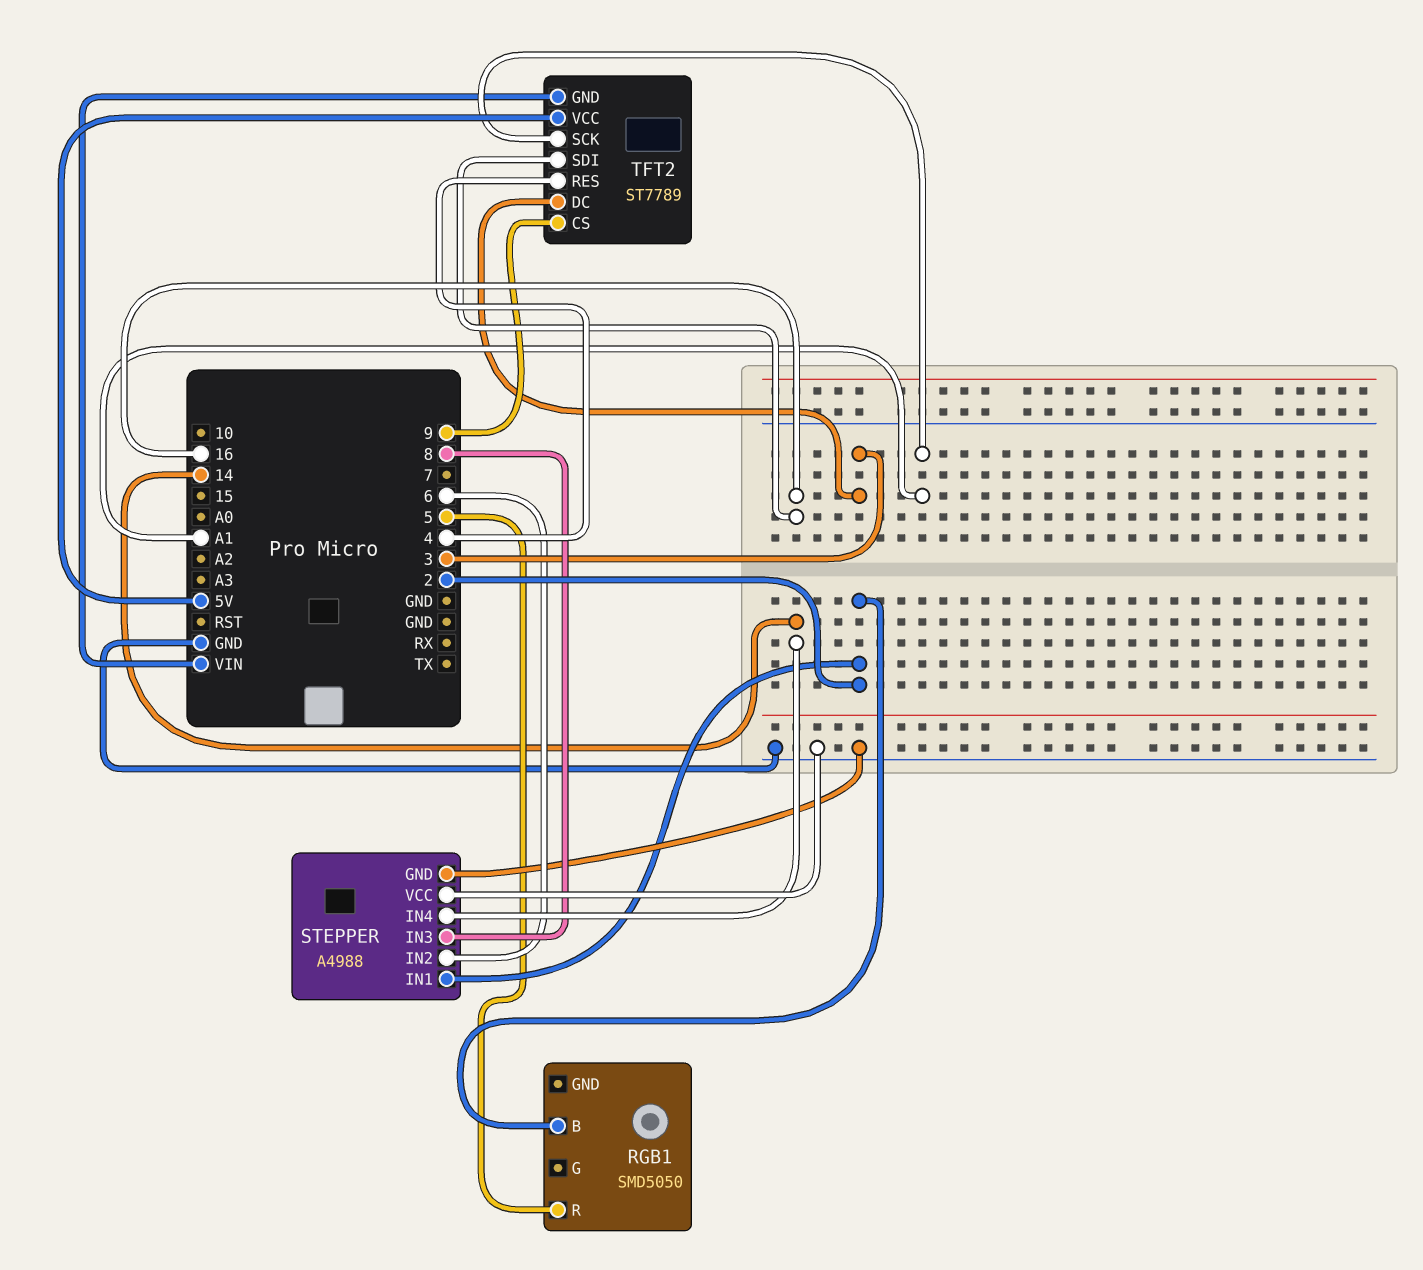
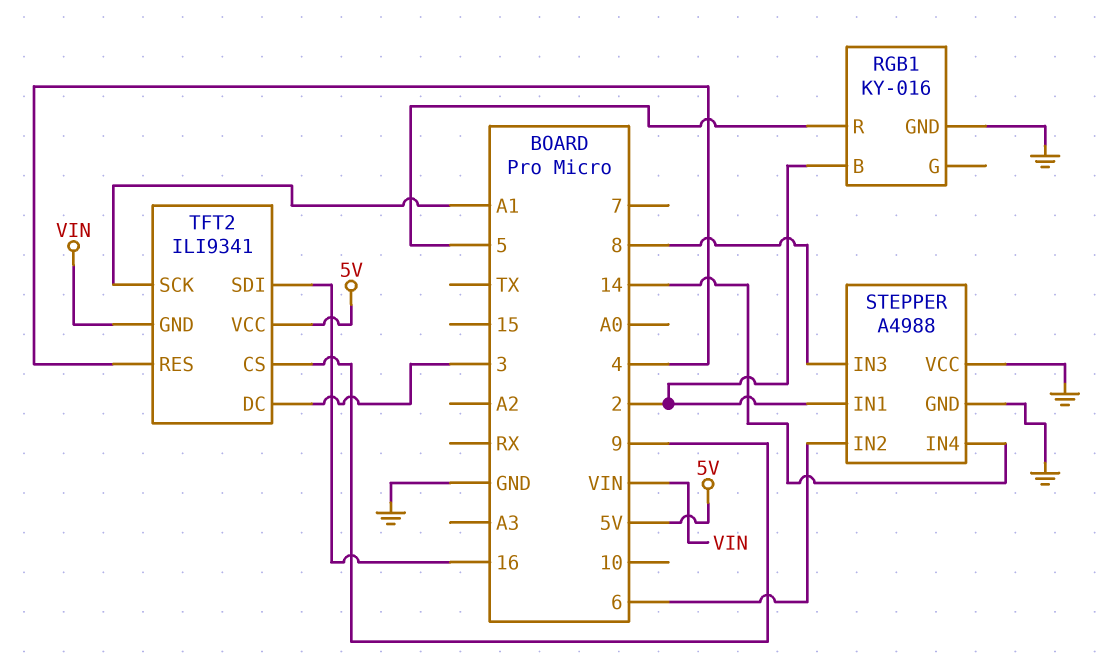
RGB1: SMD5050 -> KY-016
RGB1 pin GND: none -> GND
TFT2: ST7789 -> ILI9341

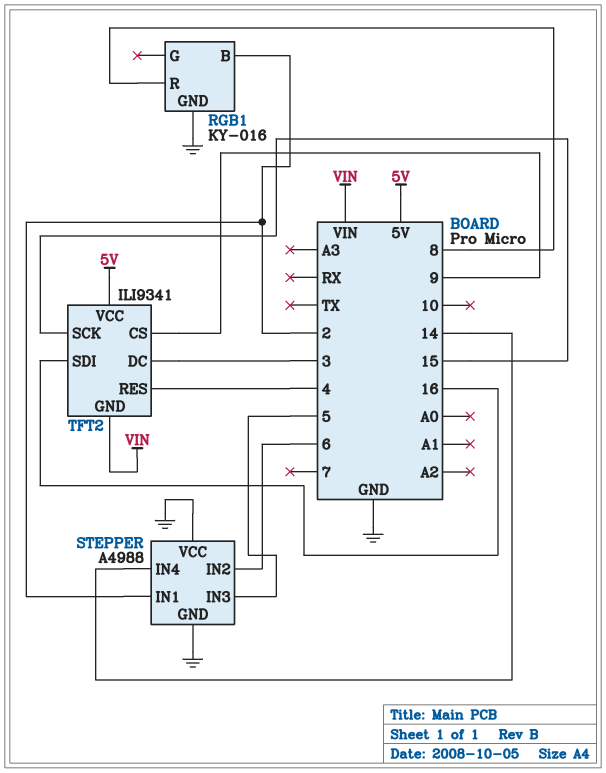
RGB1 pin R: 5 -> 8
STEPPER pin IN3: 8 -> 5
TFT2 pin SCK: A1 -> 15

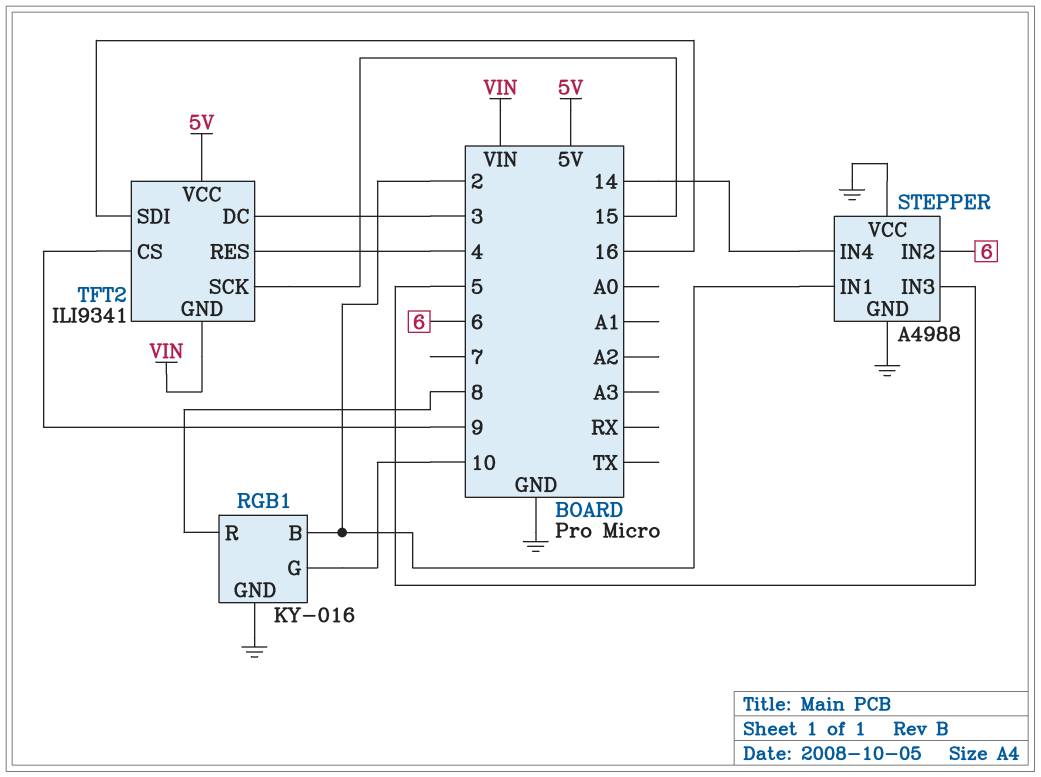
RGB1 pin G: none -> 10

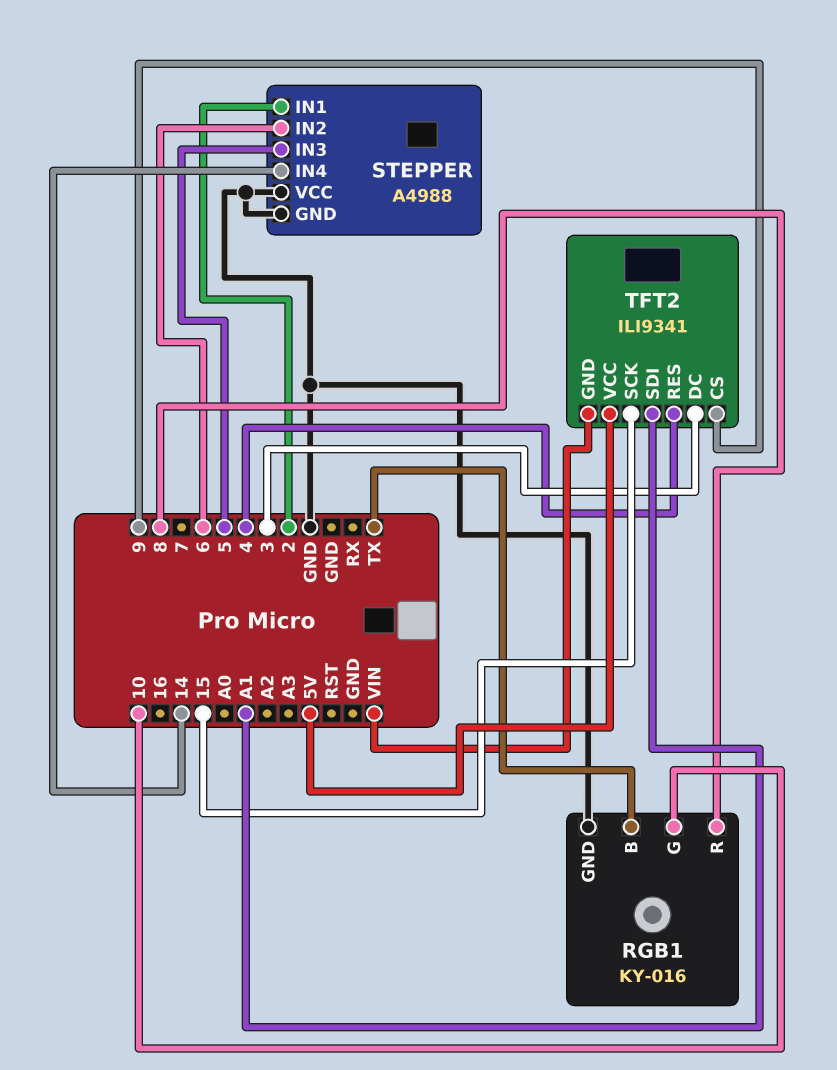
RGB1 pin B: 2 -> TX
TFT2 pin SDI: 16 -> A1

